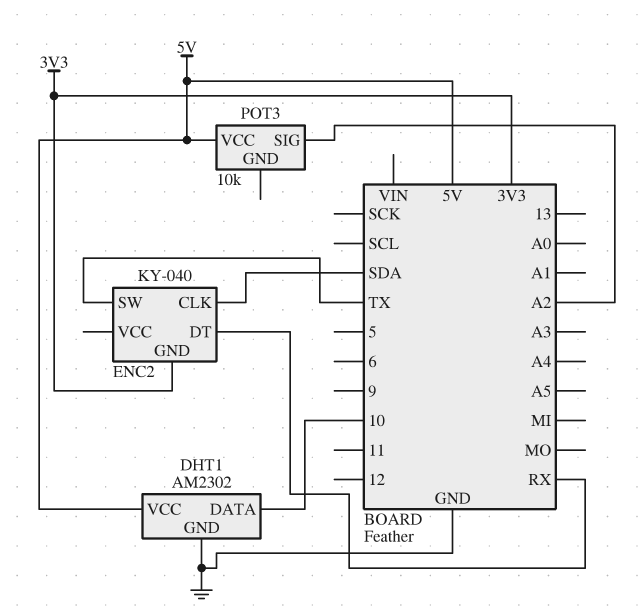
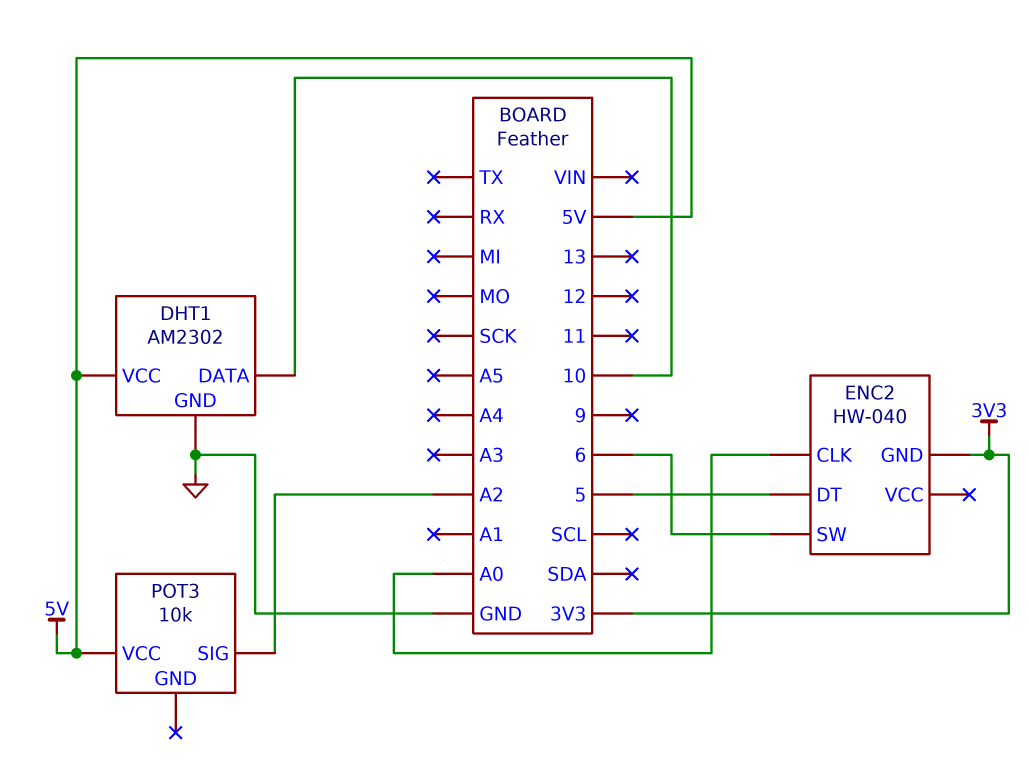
ENC2: KY-040 -> HW-040
ENC2 pin CLK: SDA -> A0
ENC2 pin DT: RX -> 5
ENC2 pin SW: TX -> 6

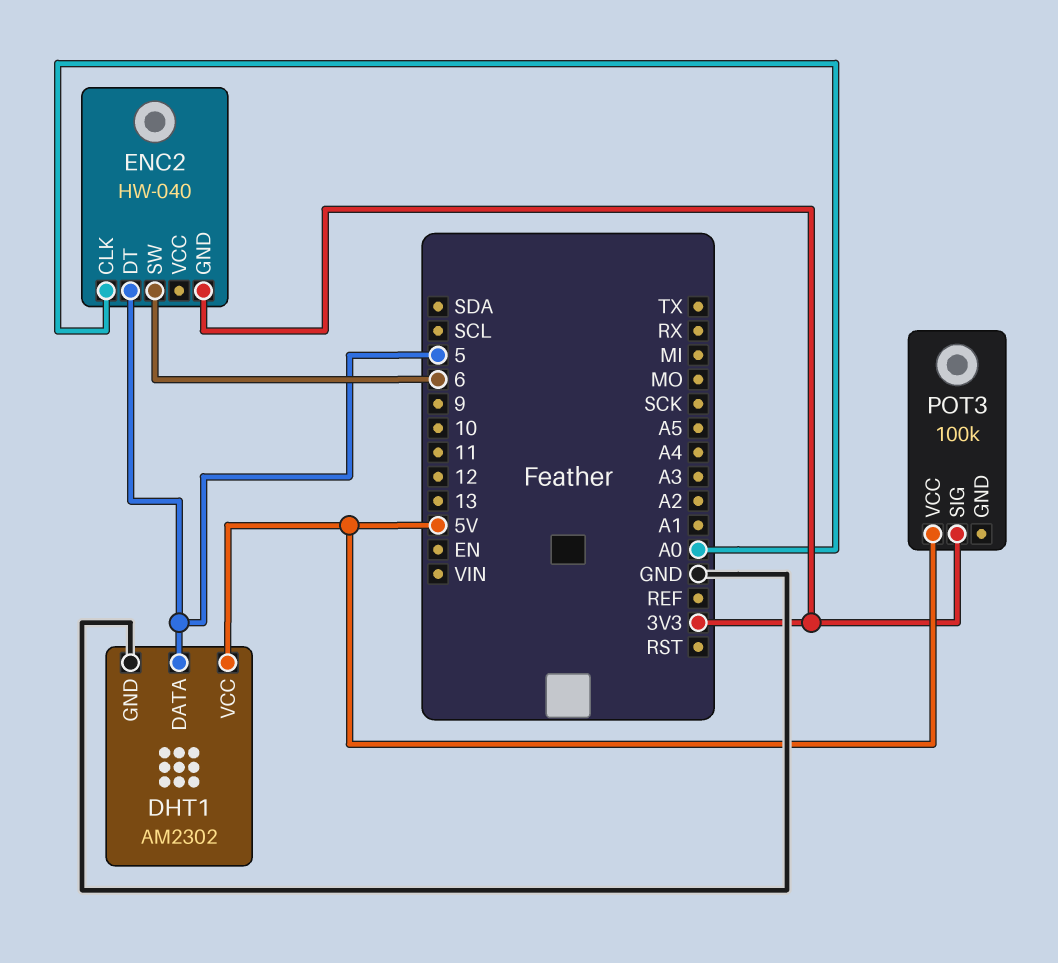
DHT1 pin DATA: 10 -> 5
POT3: 10k -> 100k
POT3 pin SIG: A2 -> 3V3

